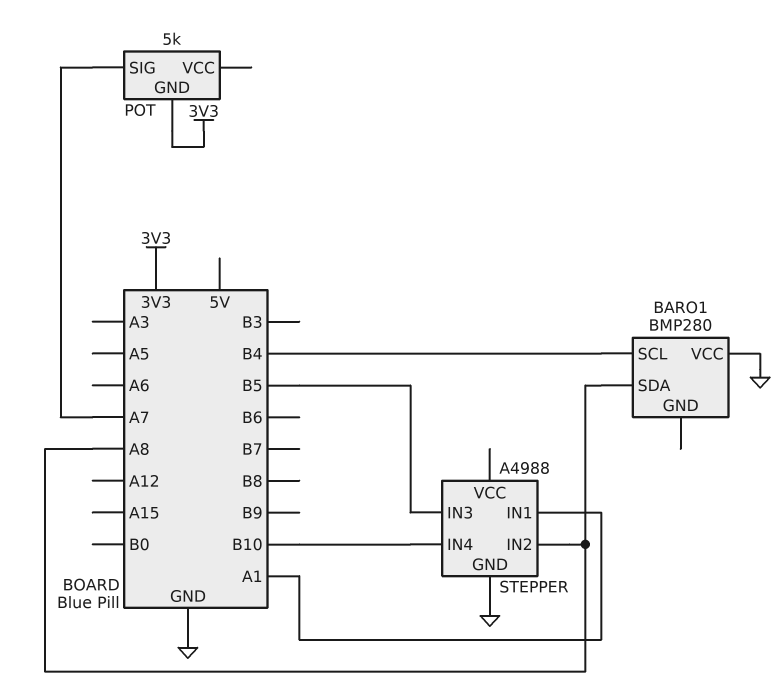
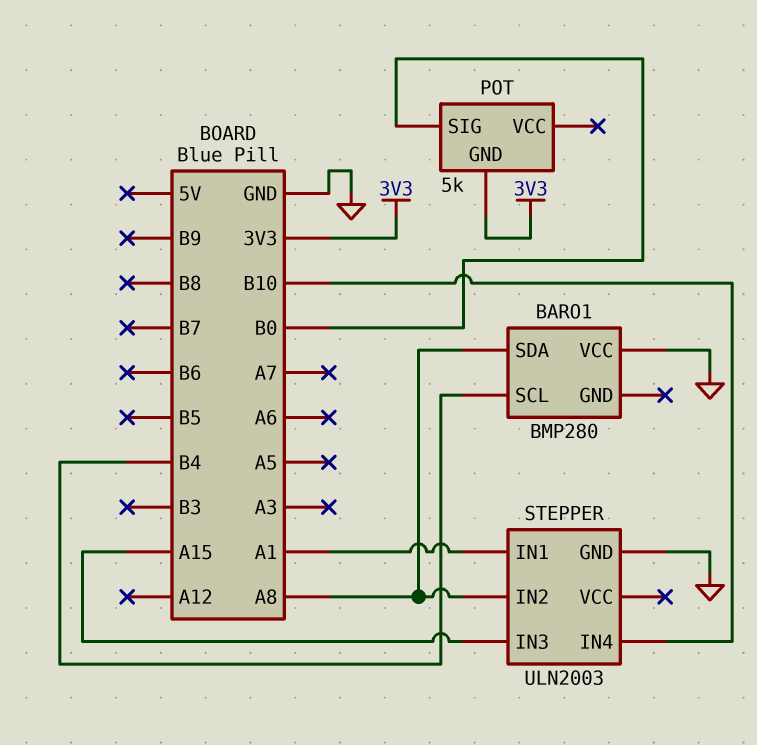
POT pin SIG: A7 -> B0
STEPPER: A4988 -> ULN2003
STEPPER pin IN3: B5 -> A15

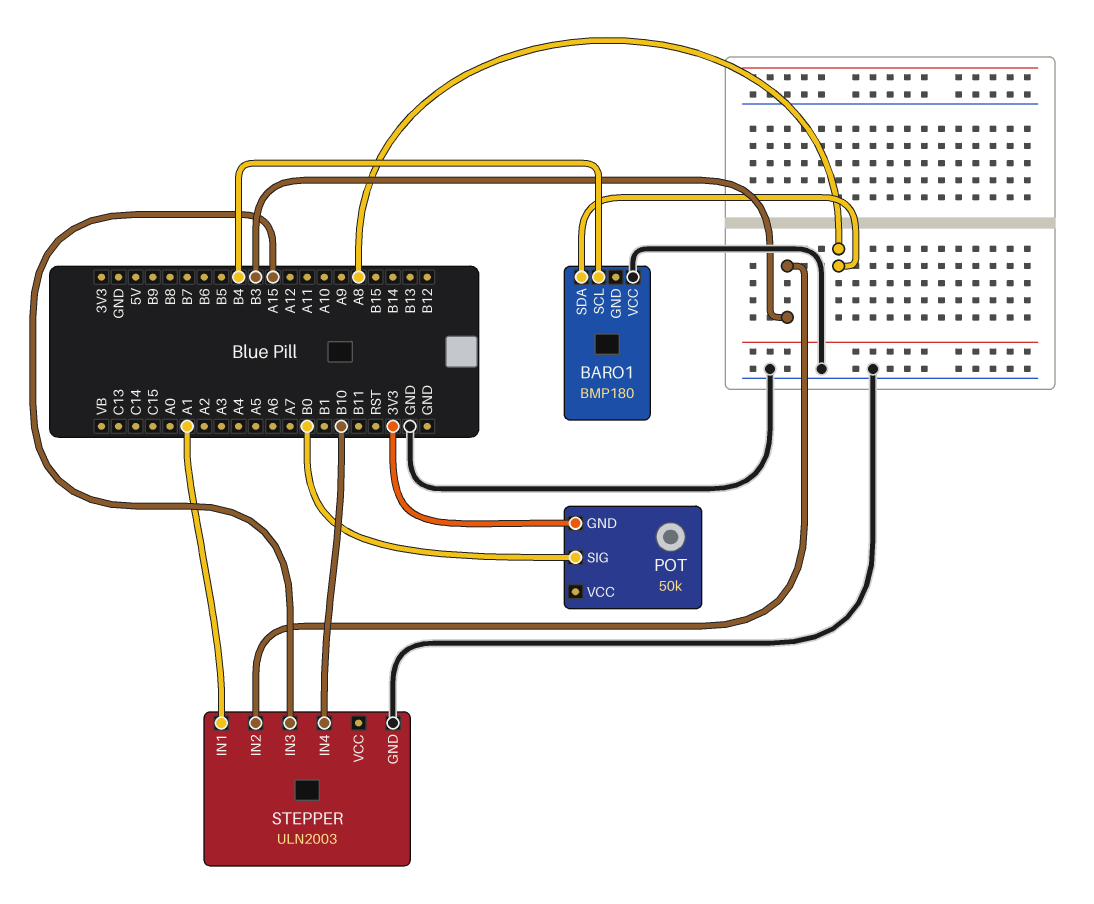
BARO1: BMP280 -> BMP180
POT: 5k -> 50k
STEPPER pin IN2: A8 -> B3

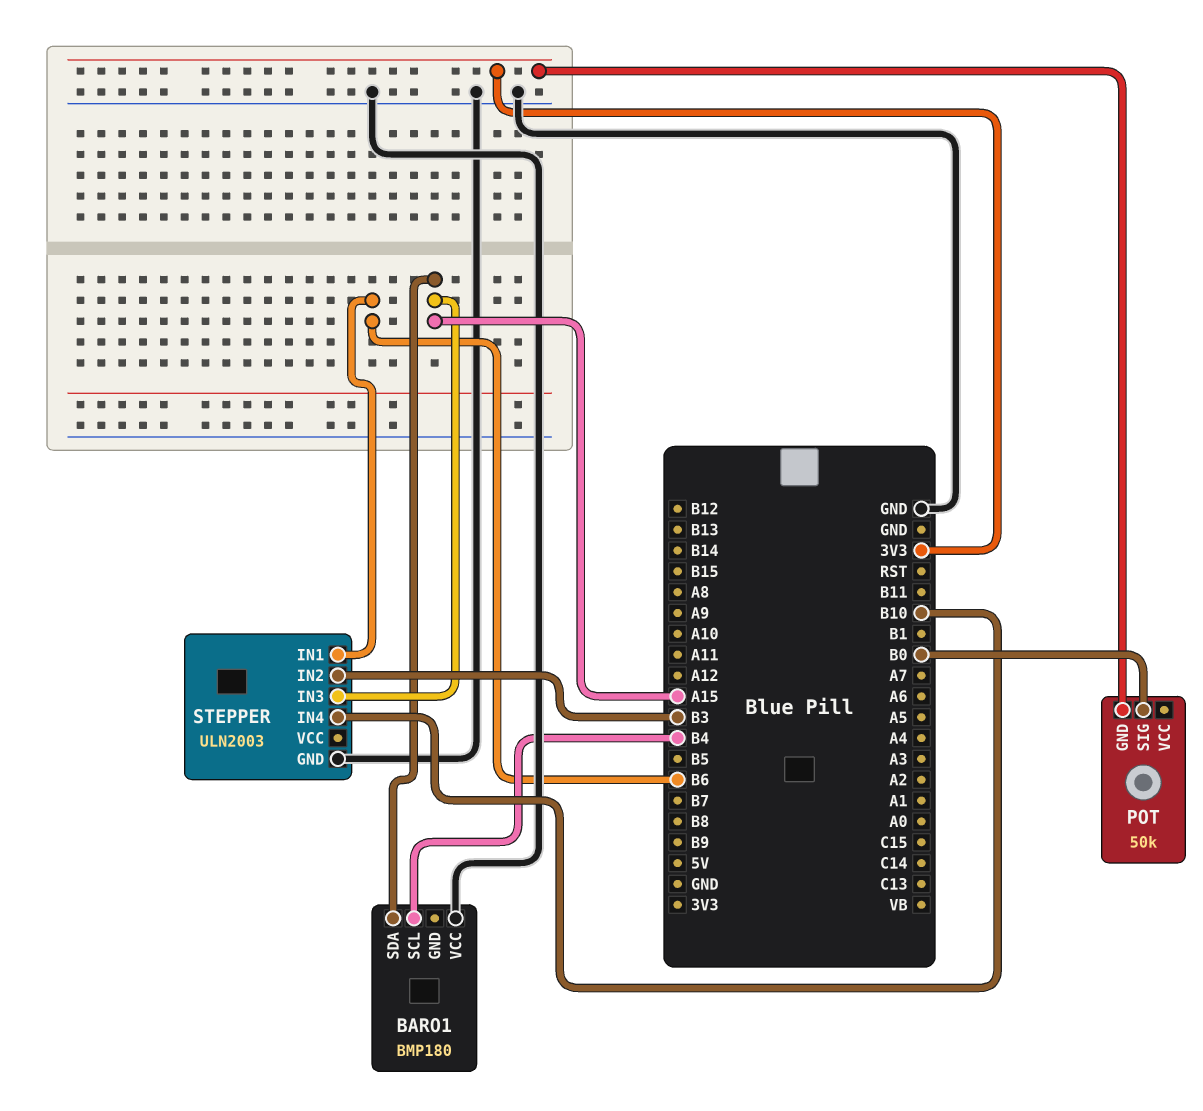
BARO1 pin SDA: A8 -> A15
STEPPER pin IN1: A1 -> B6

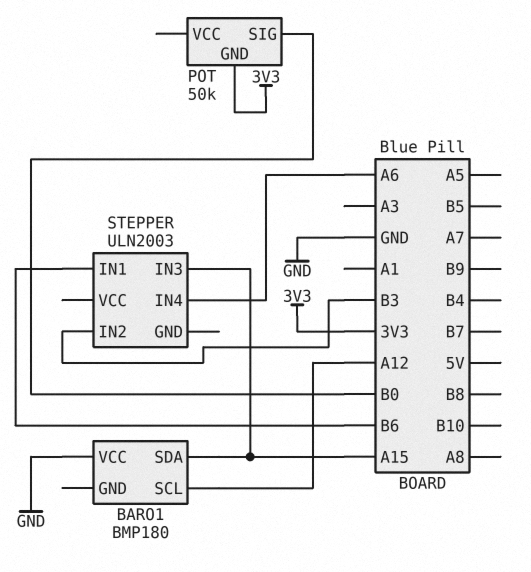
BARO1 pin SCL: B4 -> A12
STEPPER pin GND: GND -> none
STEPPER pin IN4: B10 -> A6

